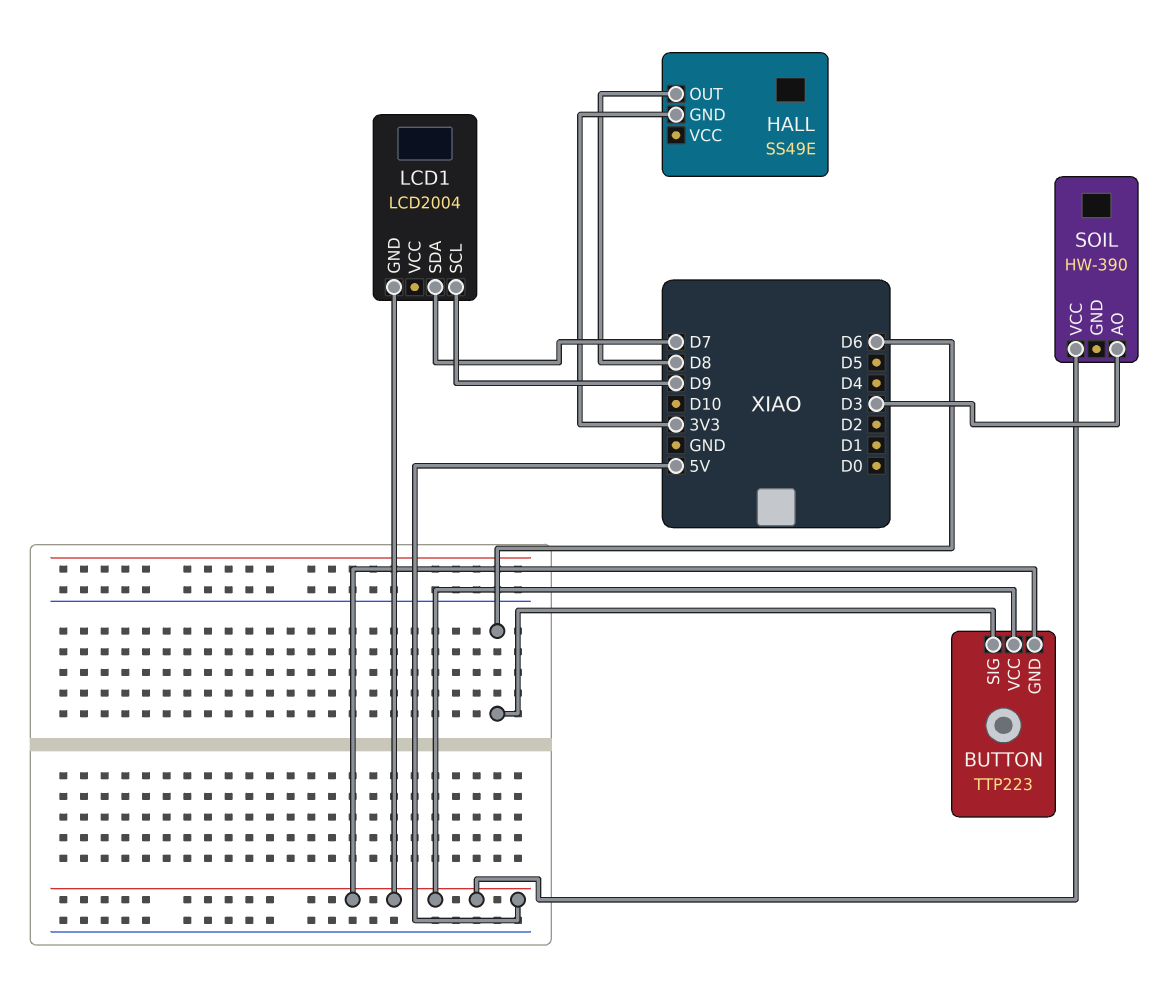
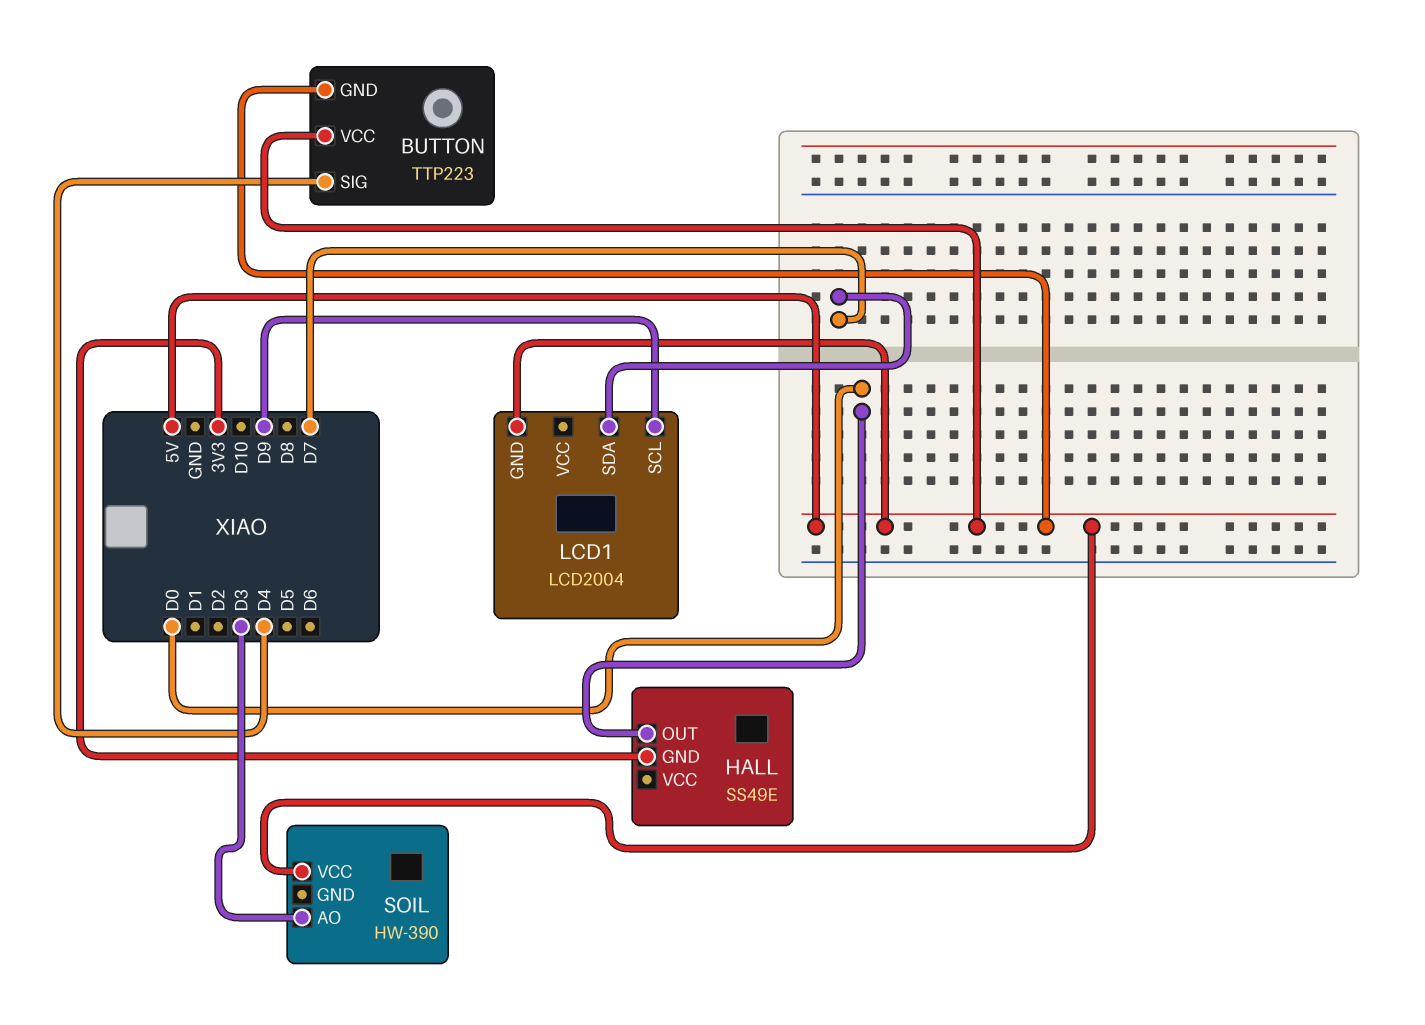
BUTTON pin SIG: D6 -> D4
HALL pin OUT: D8 -> D0

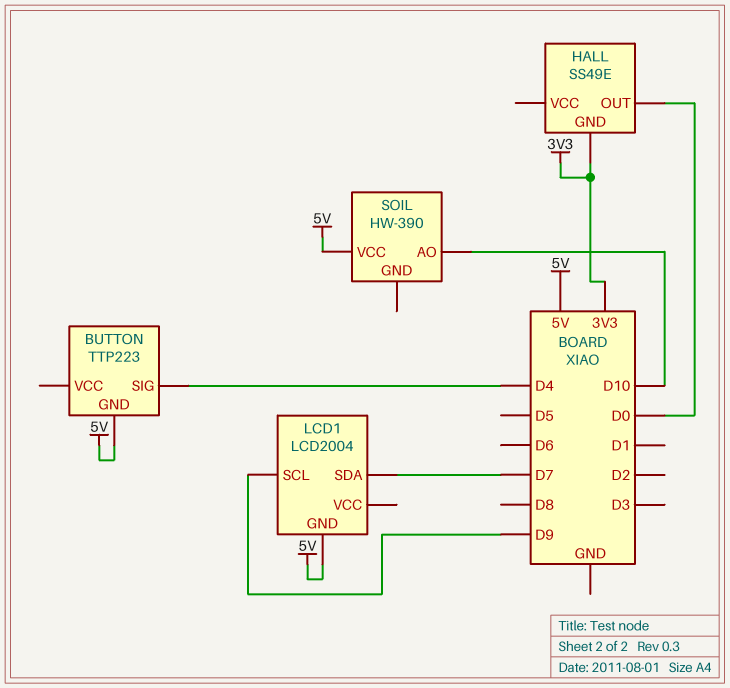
BUTTON pin VCC: 5V -> none
SOIL pin AO: D3 -> D10

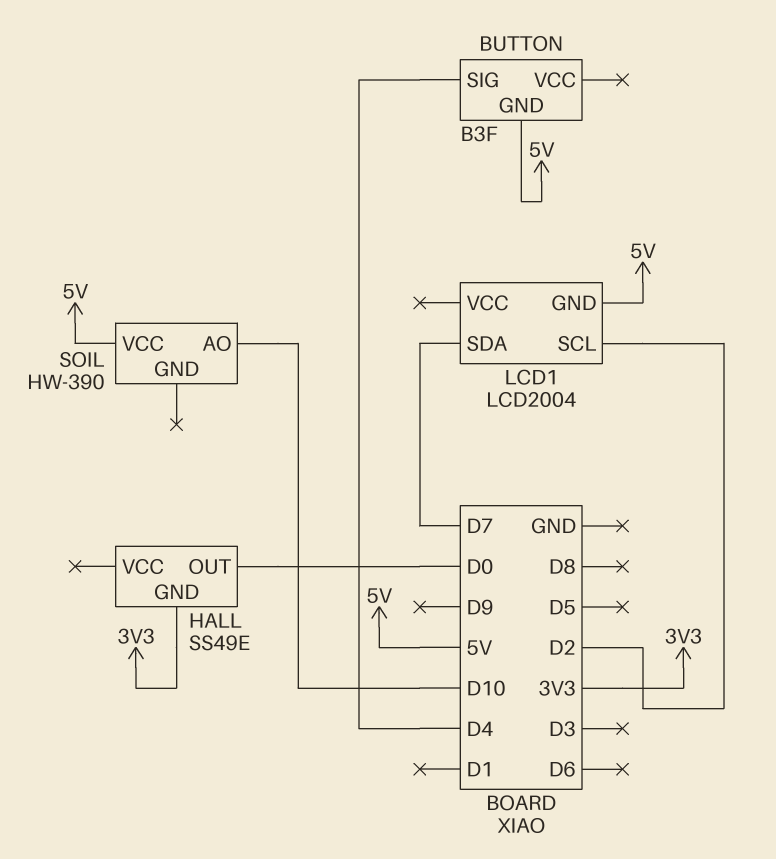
BUTTON: TTP223 -> B3F
LCD1 pin SCL: D9 -> D2

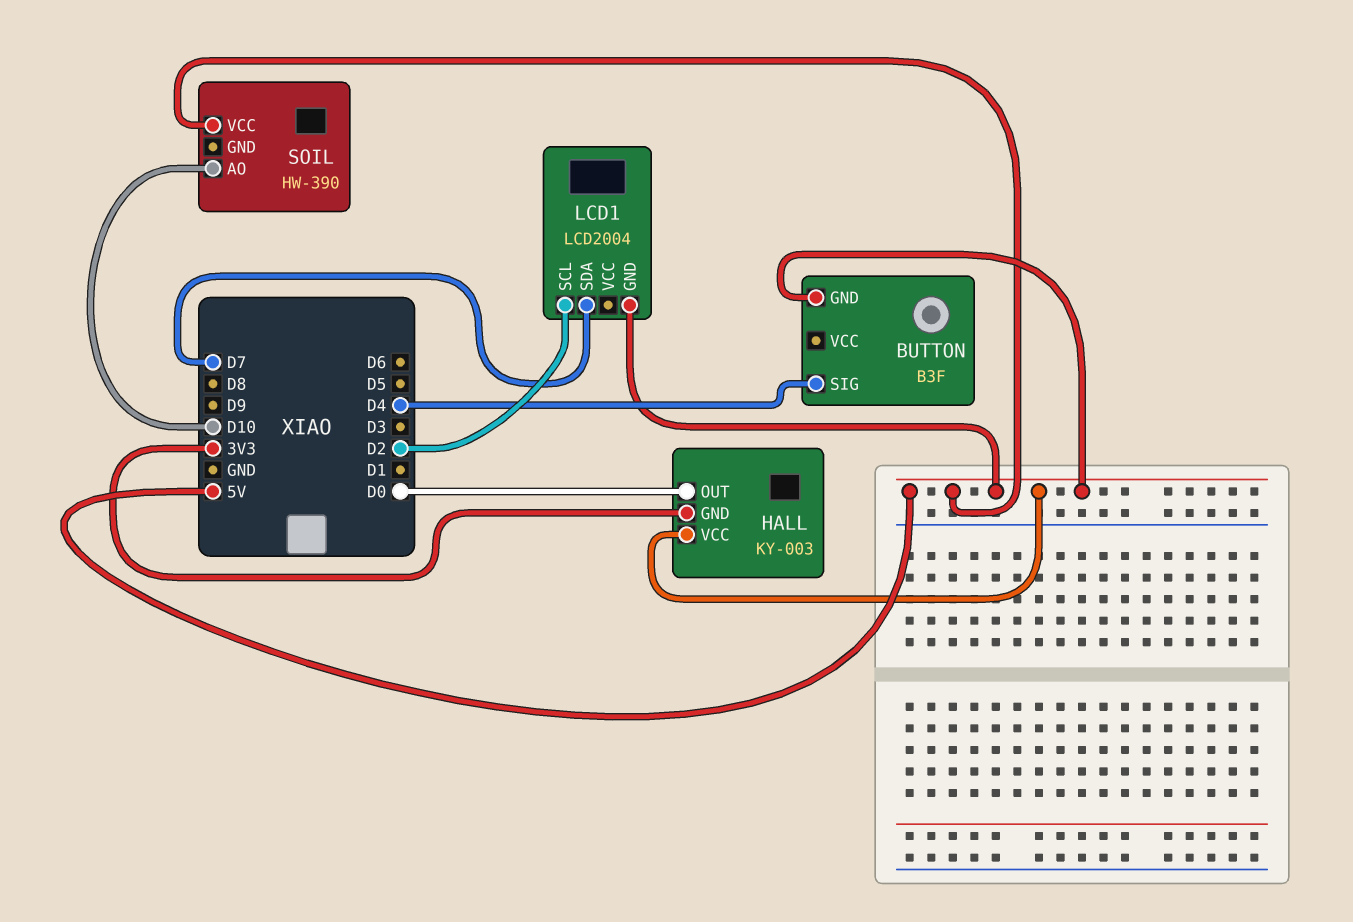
HALL: SS49E -> KY-003
HALL pin VCC: none -> 5V

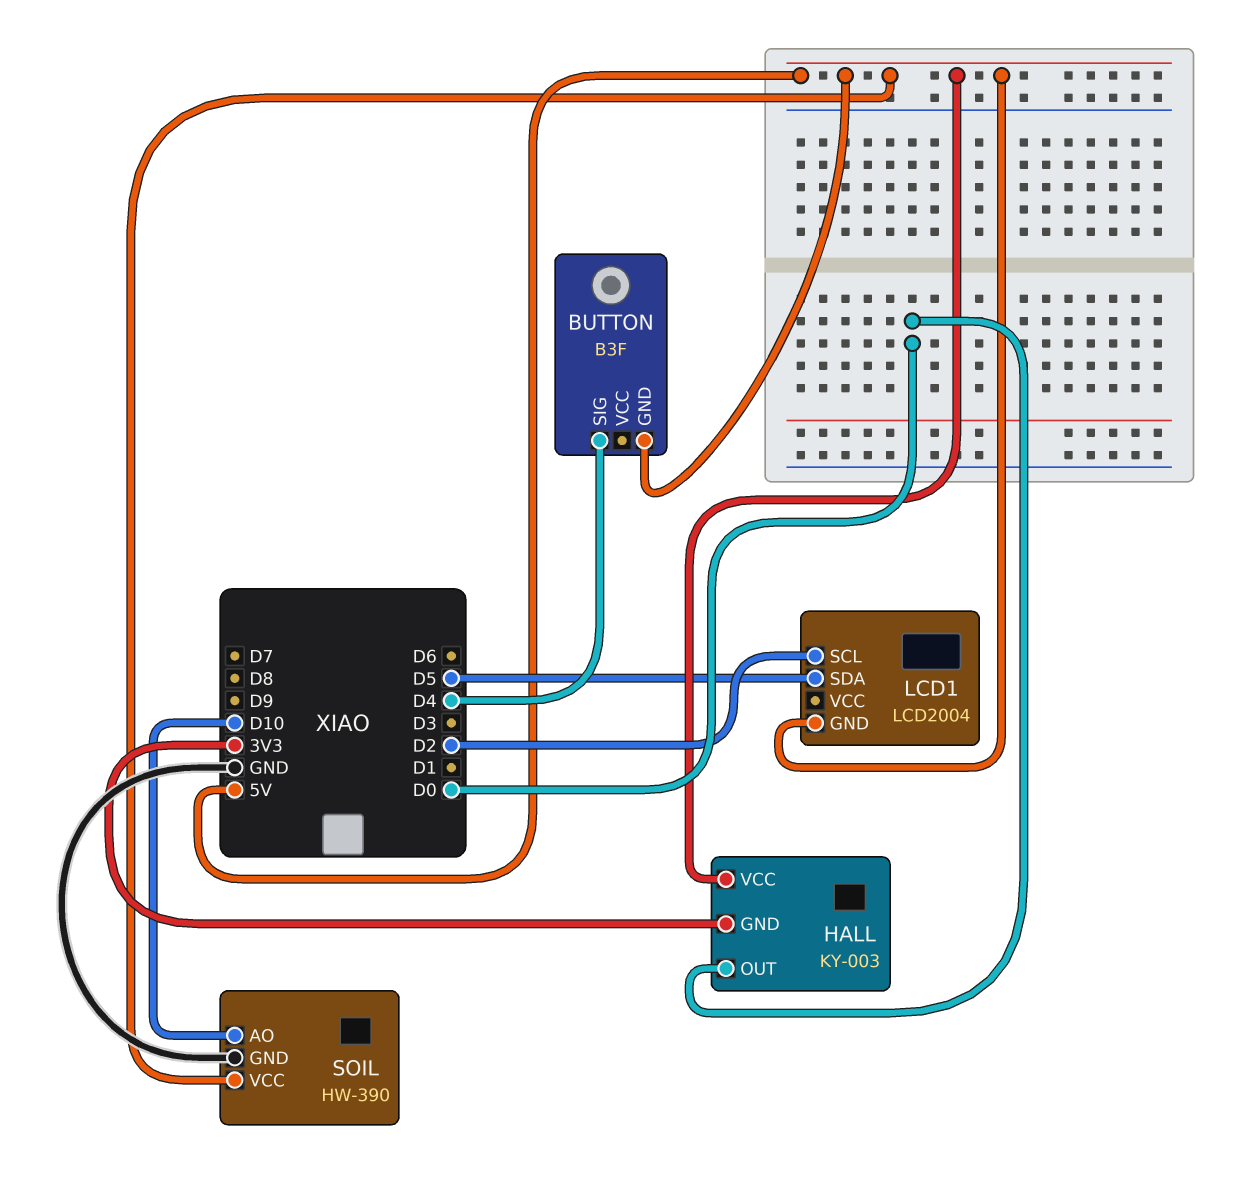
LCD1 pin SDA: D7 -> D5
SOIL pin GND: none -> GND

